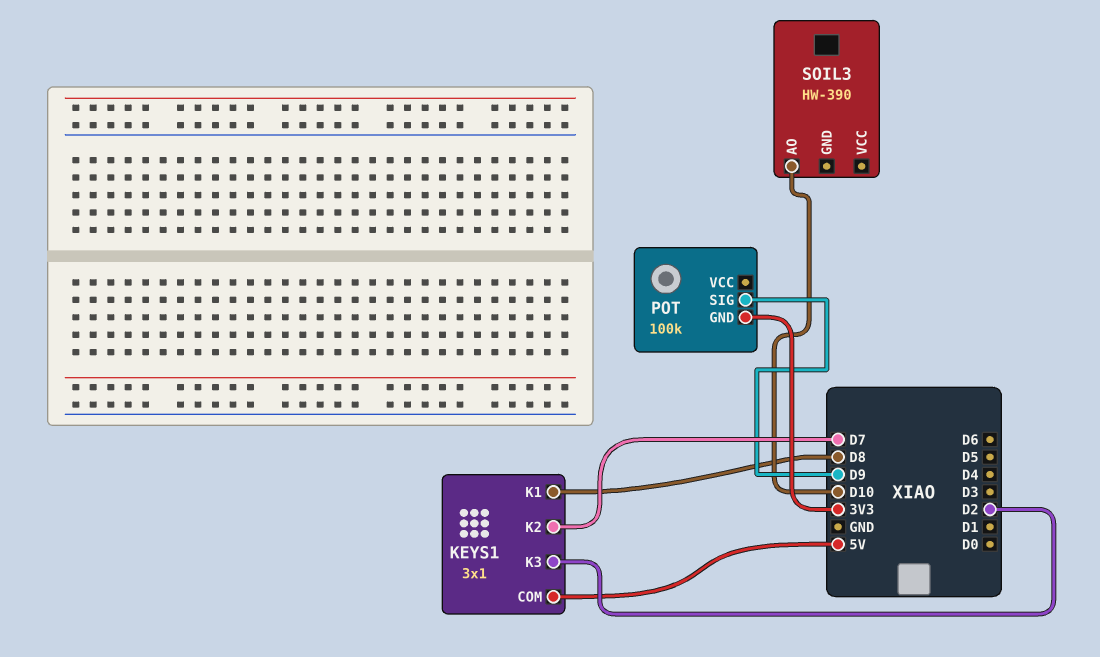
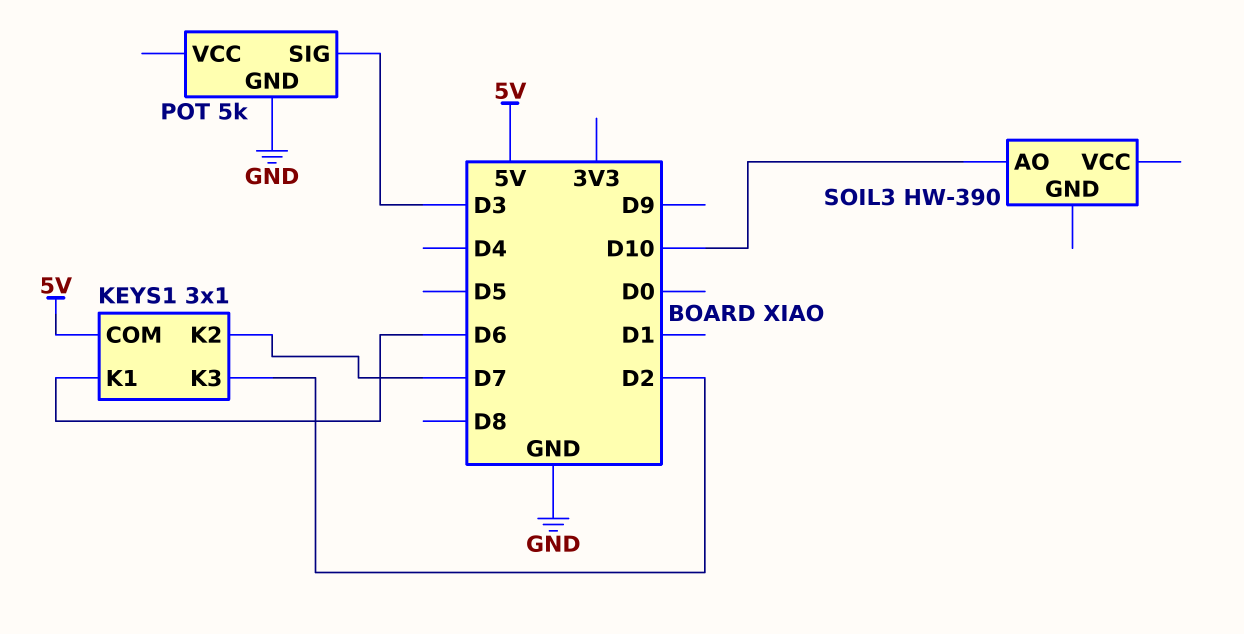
KEYS1 pin K1: D8 -> D6
POT: 100k -> 5k
POT pin GND: 3V3 -> GND
POT pin SIG: D9 -> D3

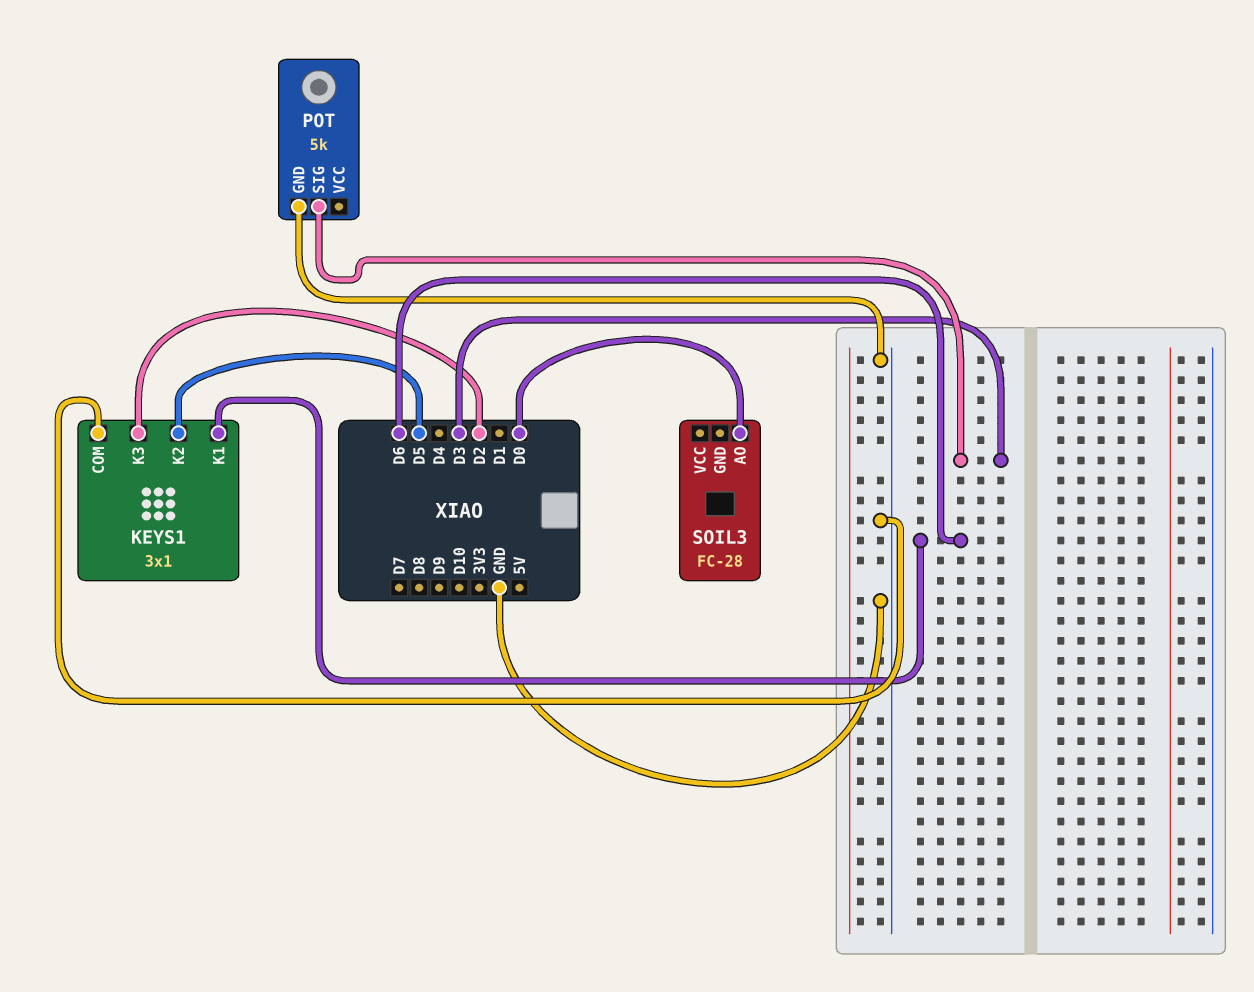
KEYS1 pin COM: 5V -> GND
KEYS1 pin K2: D7 -> D5
SOIL3: HW-390 -> FC-28
SOIL3 pin AO: D10 -> D0

